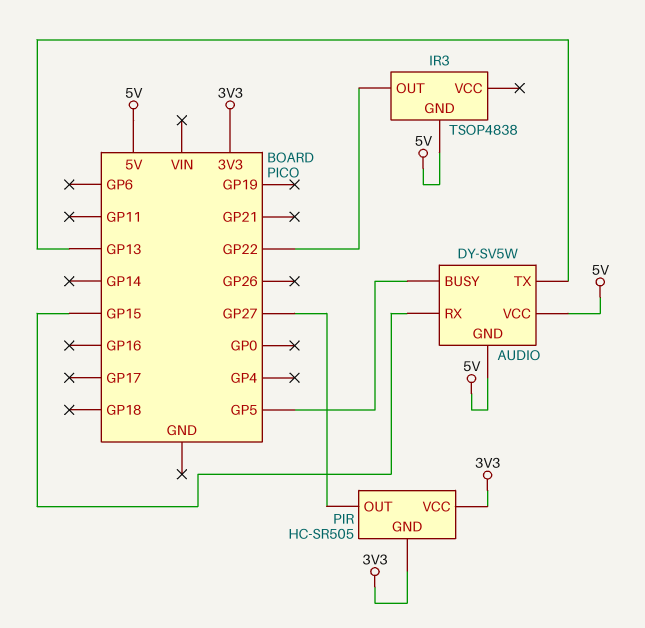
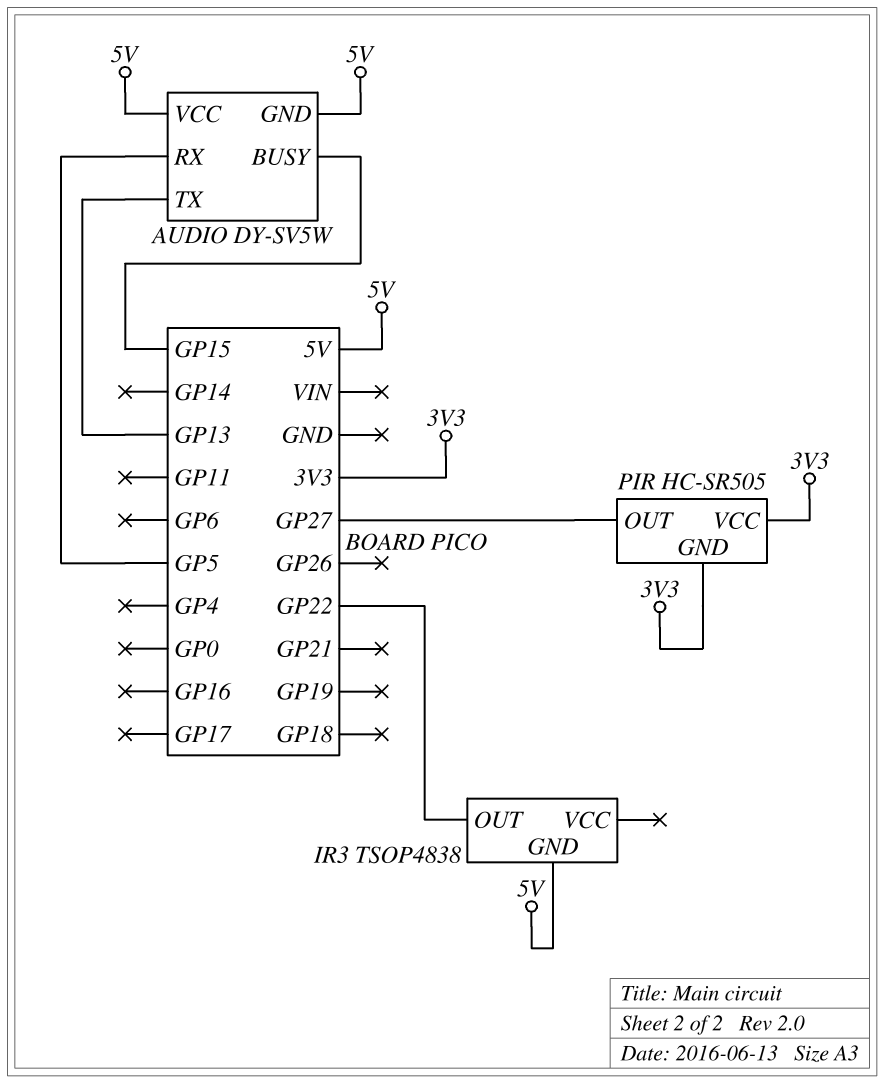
AUDIO pin BUSY: GP5 -> GP15
AUDIO pin RX: GP15 -> GP5

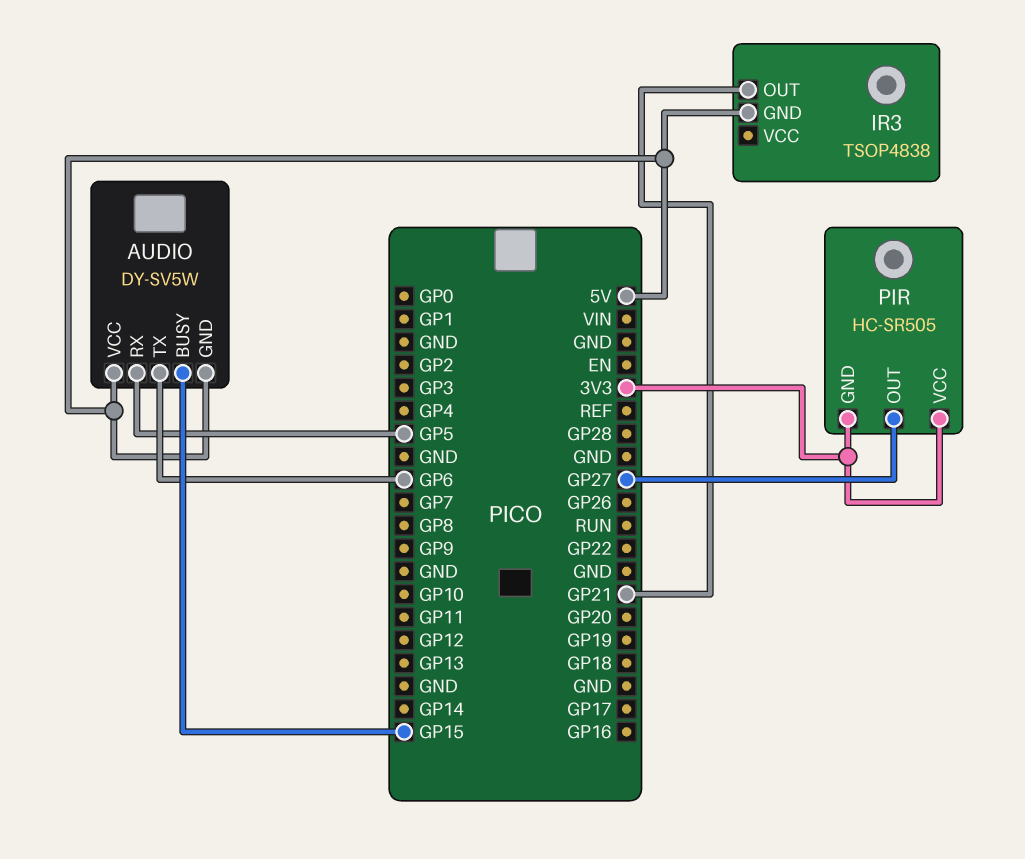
AUDIO pin TX: GP13 -> GP6
IR3 pin OUT: GP22 -> GP21

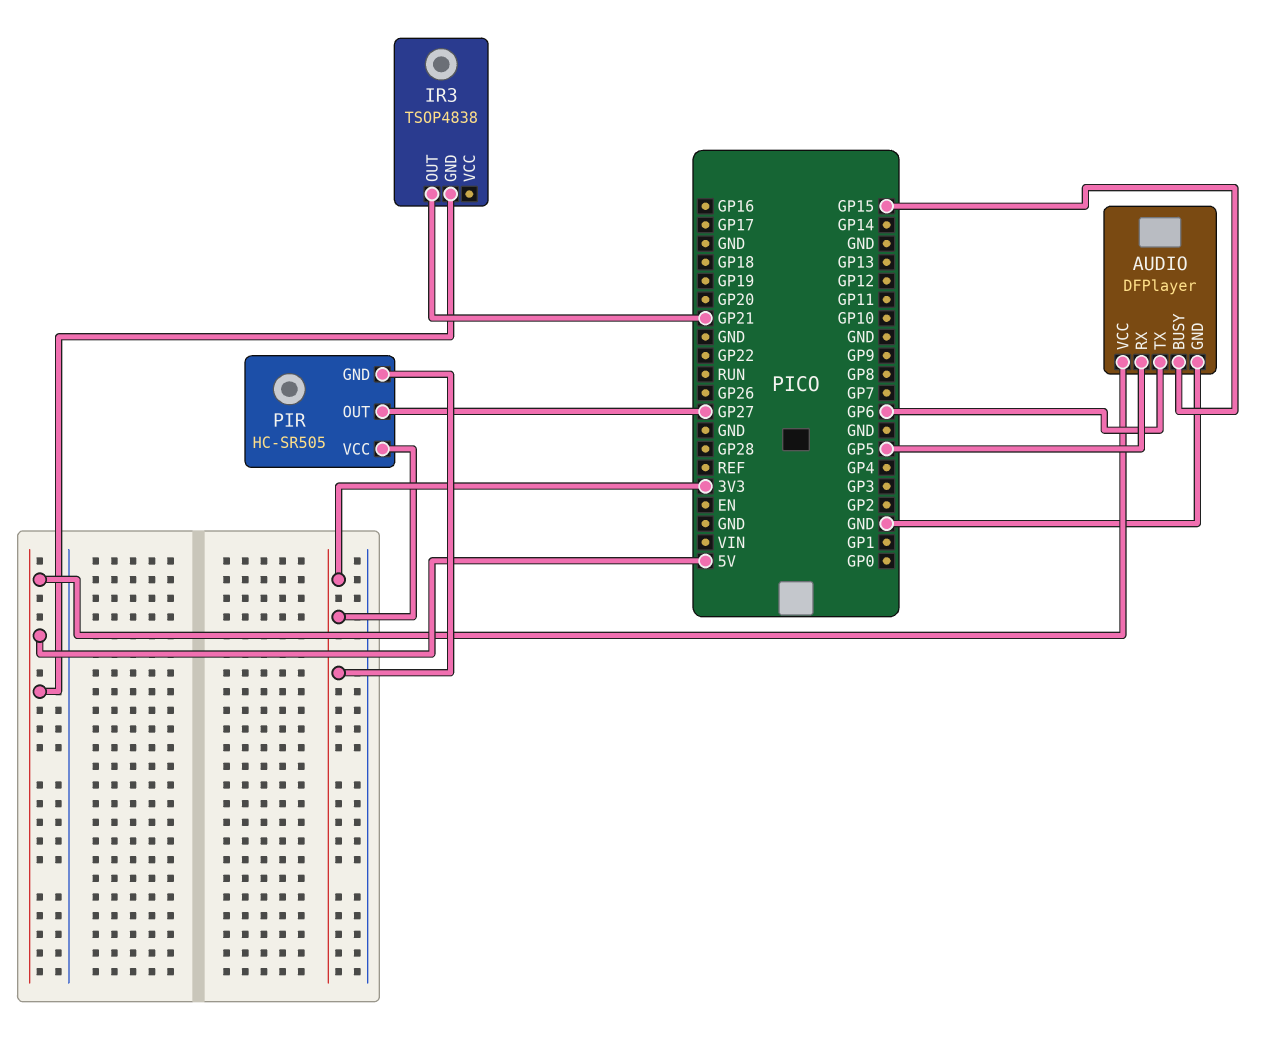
AUDIO: DY-SV5W -> DFPlayer
AUDIO pin GND: 5V -> GND

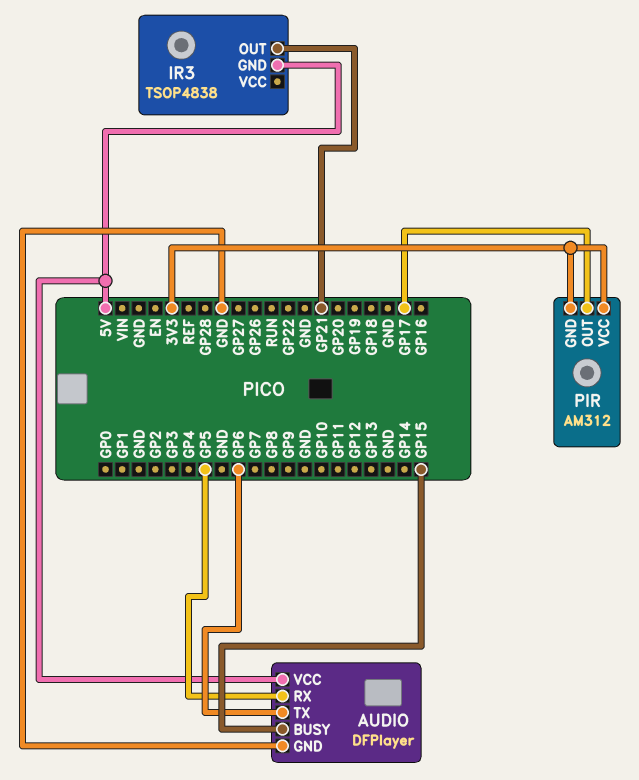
PIR: HC-SR505 -> AM312
PIR pin OUT: GP27 -> GP17

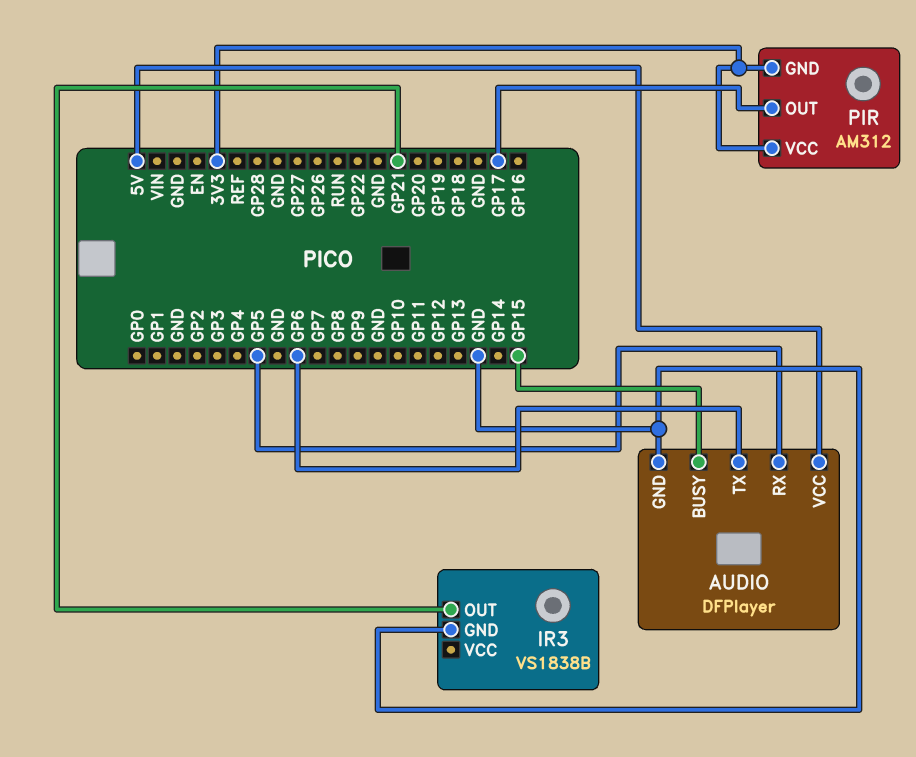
IR3: TSOP4838 -> VS1838B
IR3 pin GND: 5V -> GND

